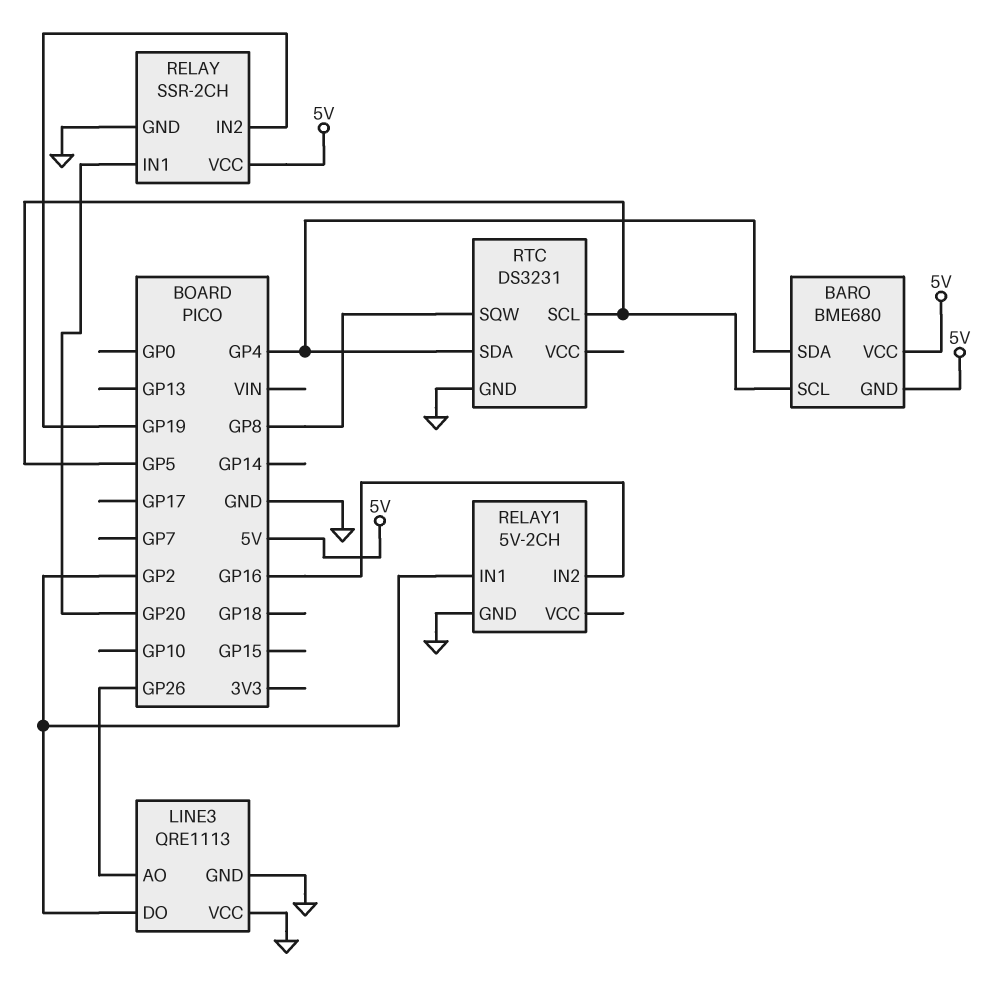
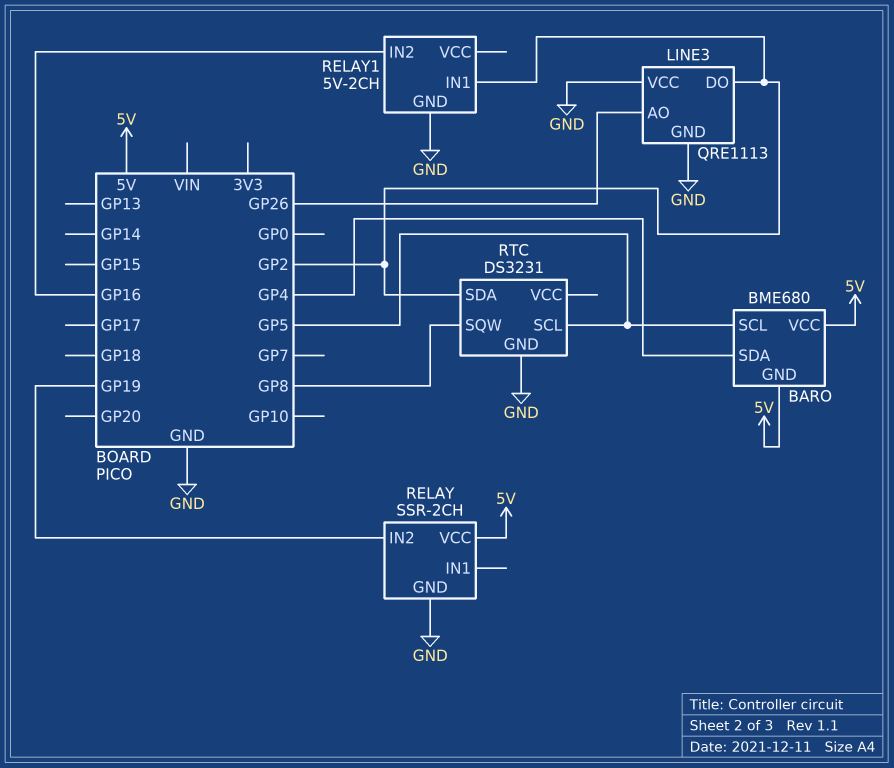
RELAY pin IN1: GP20 -> none
RTC pin SDA: GP4 -> GP2

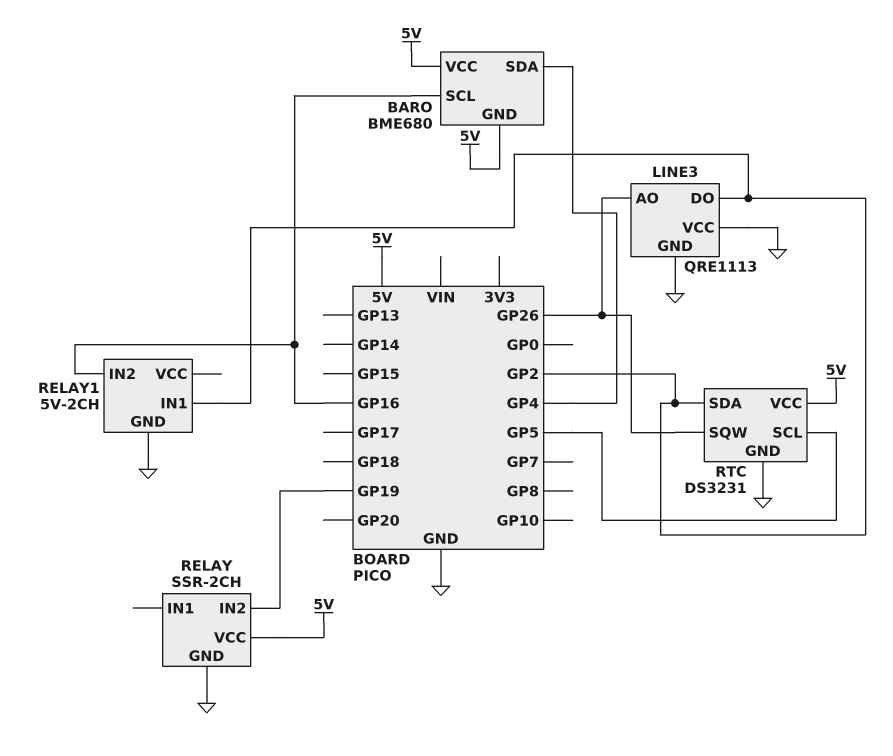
BARO pin SCL: GP5 -> GP16
RTC pin SQW: GP8 -> GP26
RTC pin VCC: none -> 5V

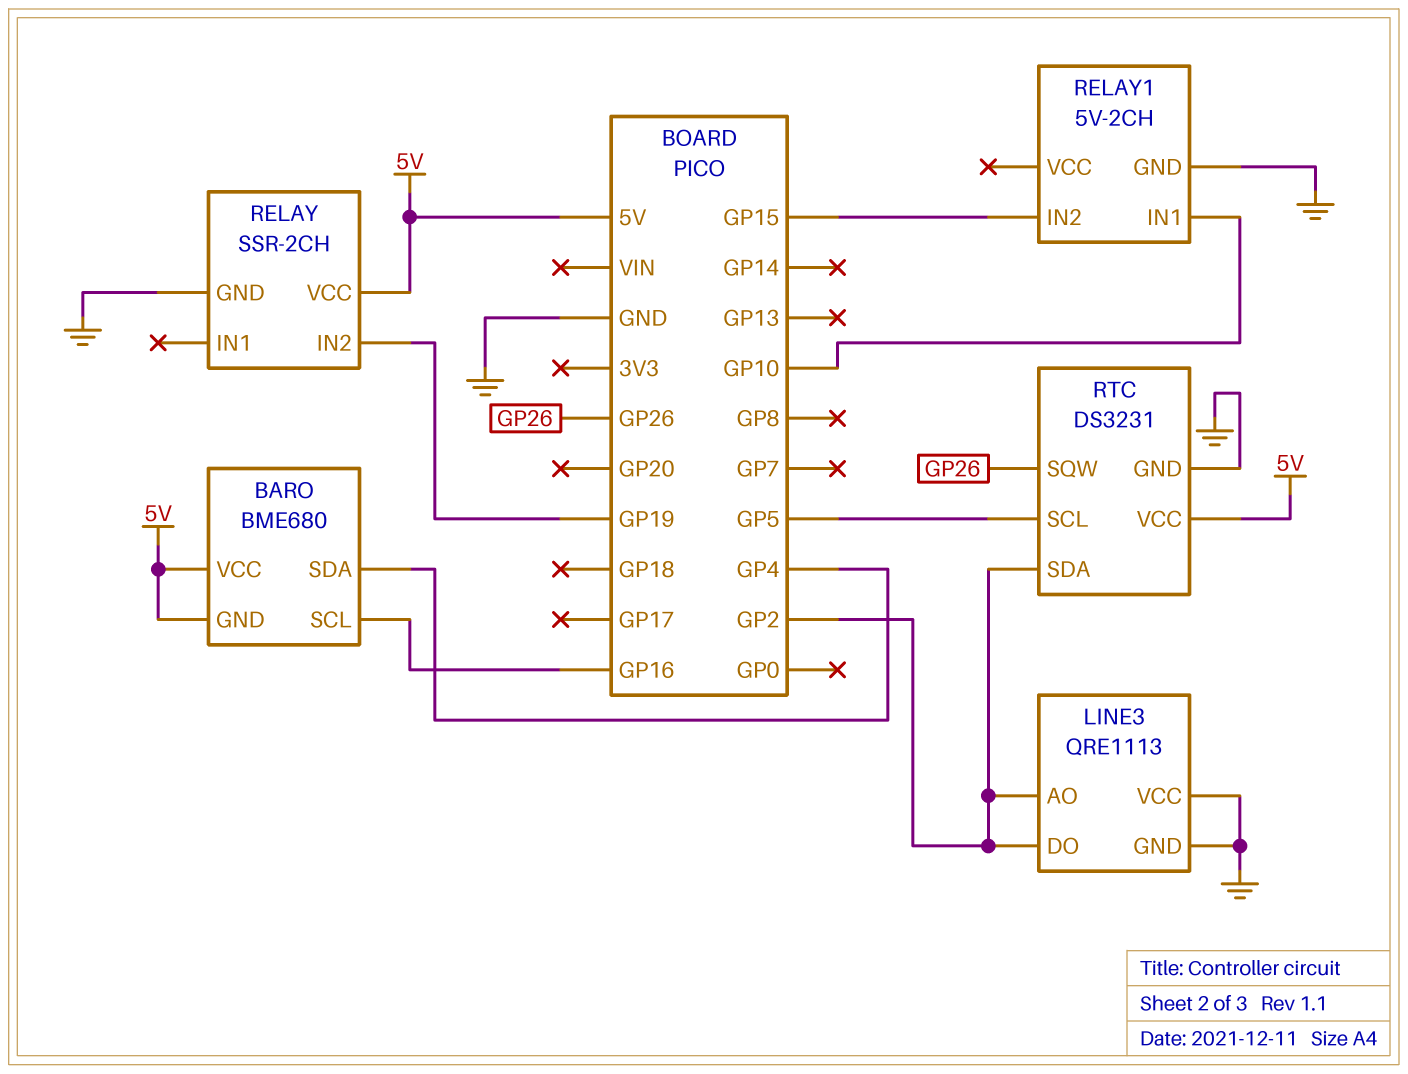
LINE3 pin AO: GP26 -> GP2
RELAY1 pin IN1: GP2 -> GP10
RELAY1 pin IN2: GP16 -> GP15

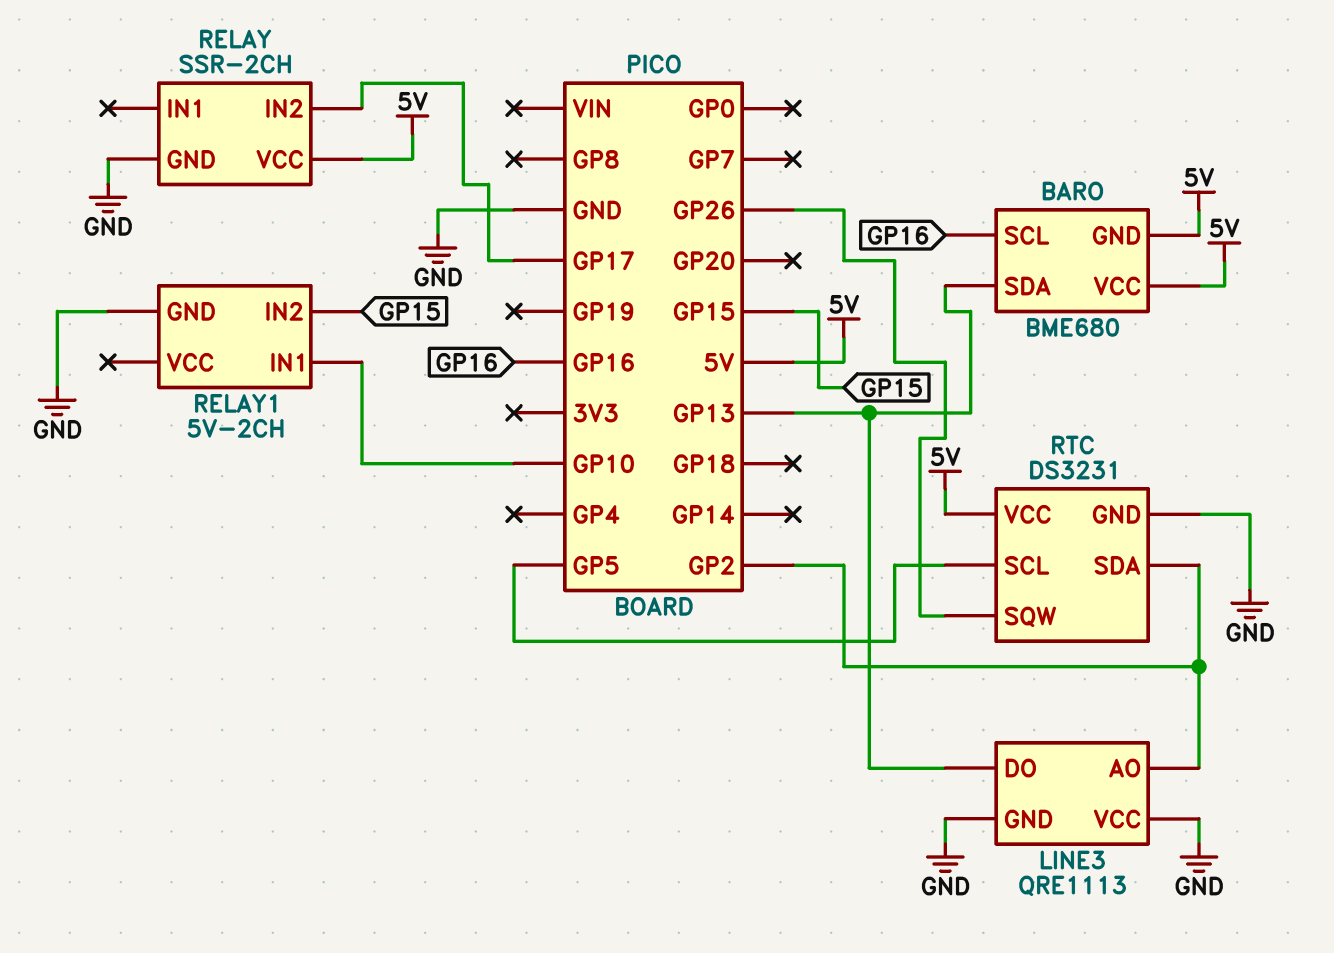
BARO pin SDA: GP4 -> GP13
LINE3 pin DO: GP2 -> GP13
RELAY pin IN2: GP19 -> GP17

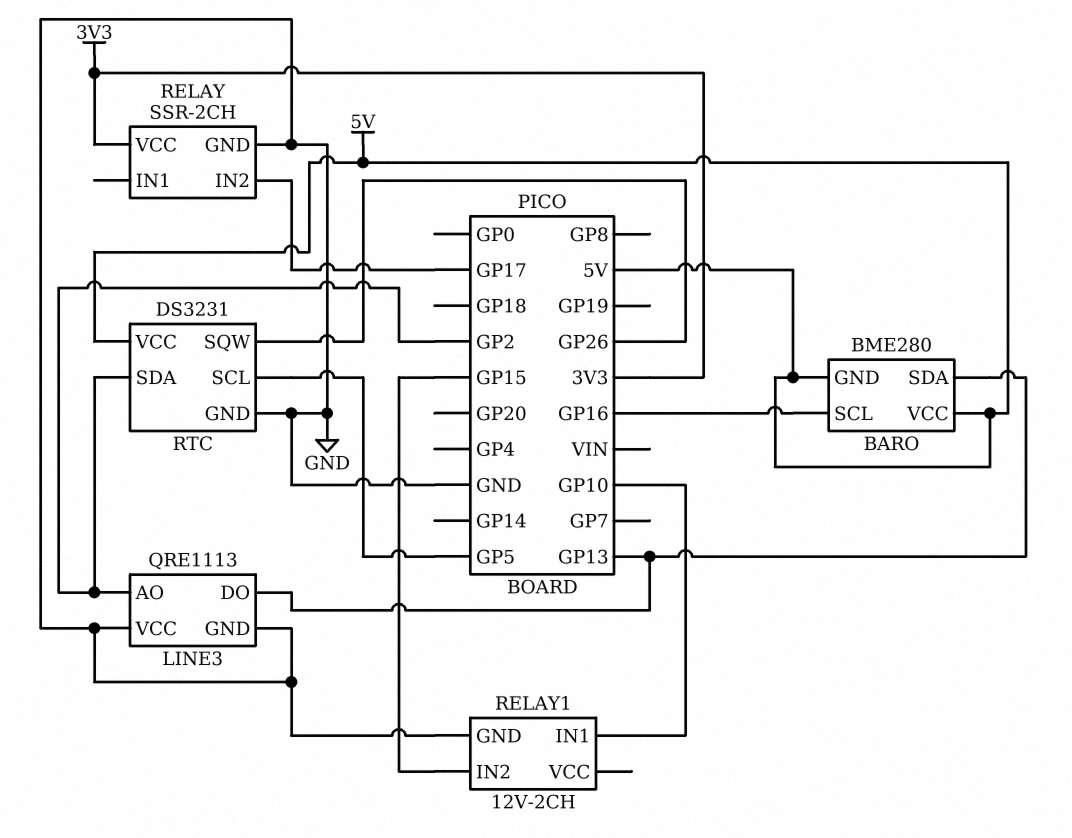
BARO: BME680 -> BME280
RELAY pin VCC: 5V -> 3V3
RELAY1: 5V-2CH -> 12V-2CH

